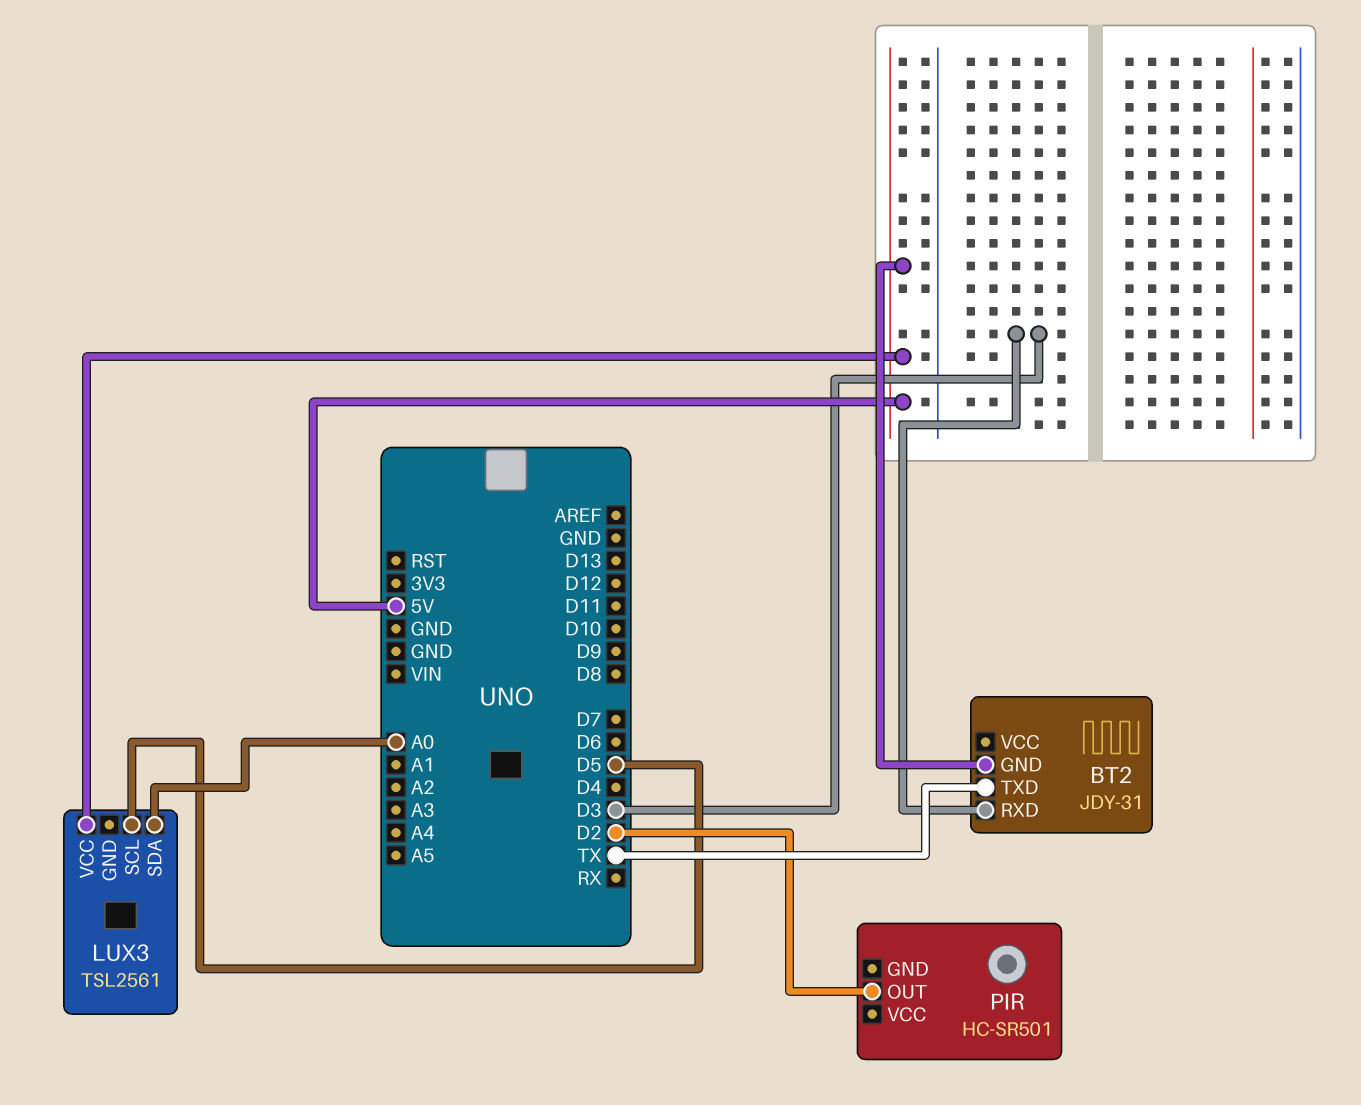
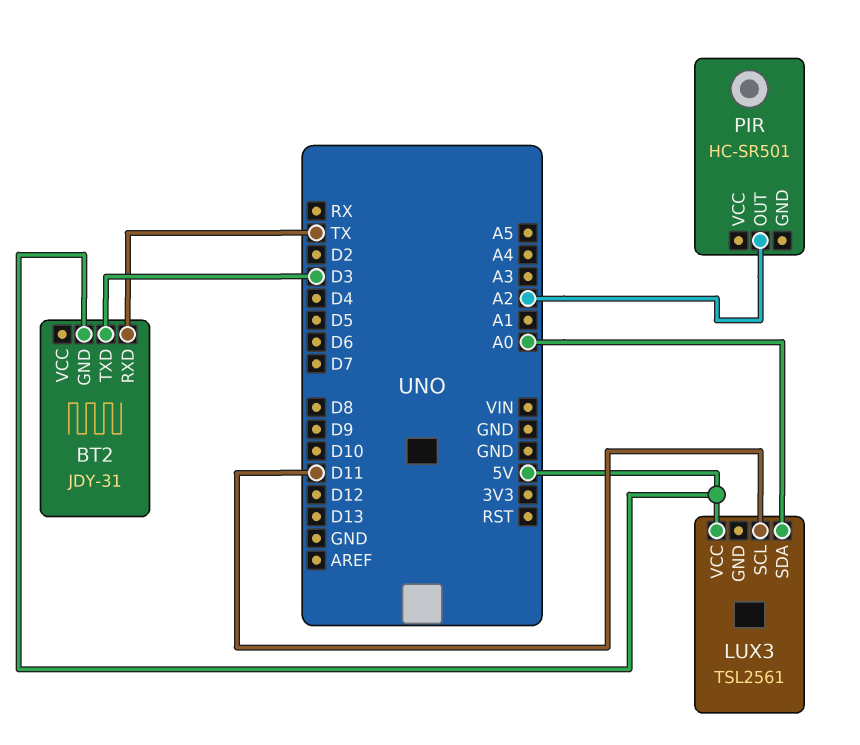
BT2 pin RXD: D3 -> TX
BT2 pin TXD: TX -> D3
LUX3 pin SCL: D5 -> D11
PIR pin OUT: D2 -> A2

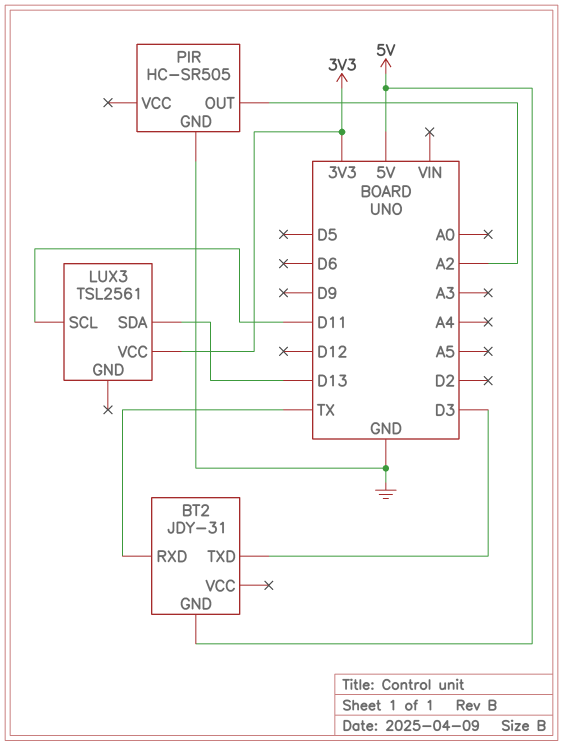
LUX3 pin SDA: A0 -> D13
LUX3 pin VCC: 5V -> 3V3
PIR: HC-SR501 -> HC-SR505
PIR pin GND: none -> GND

